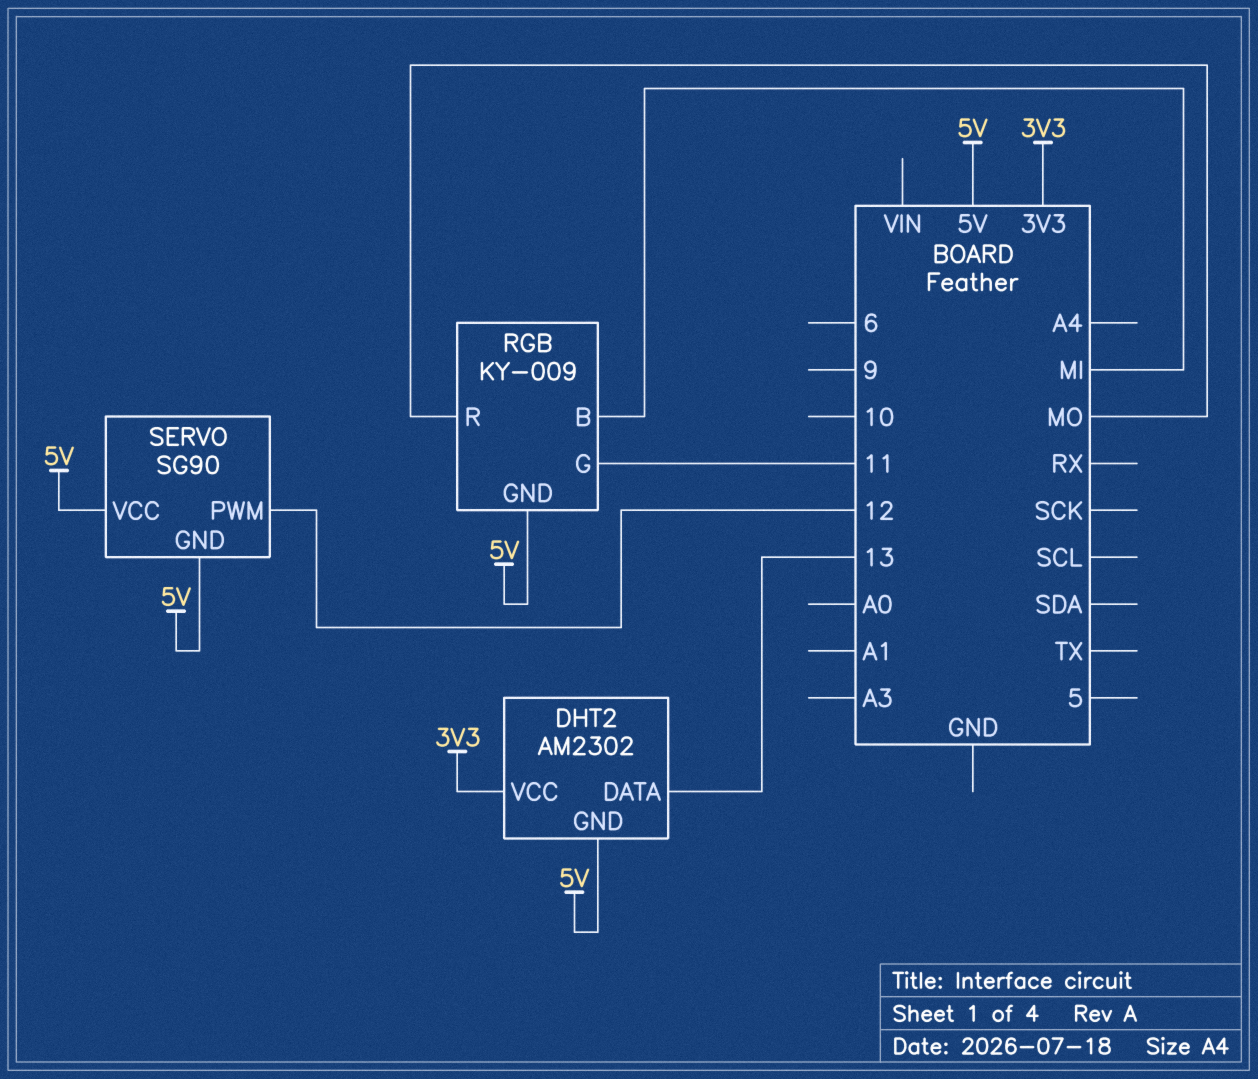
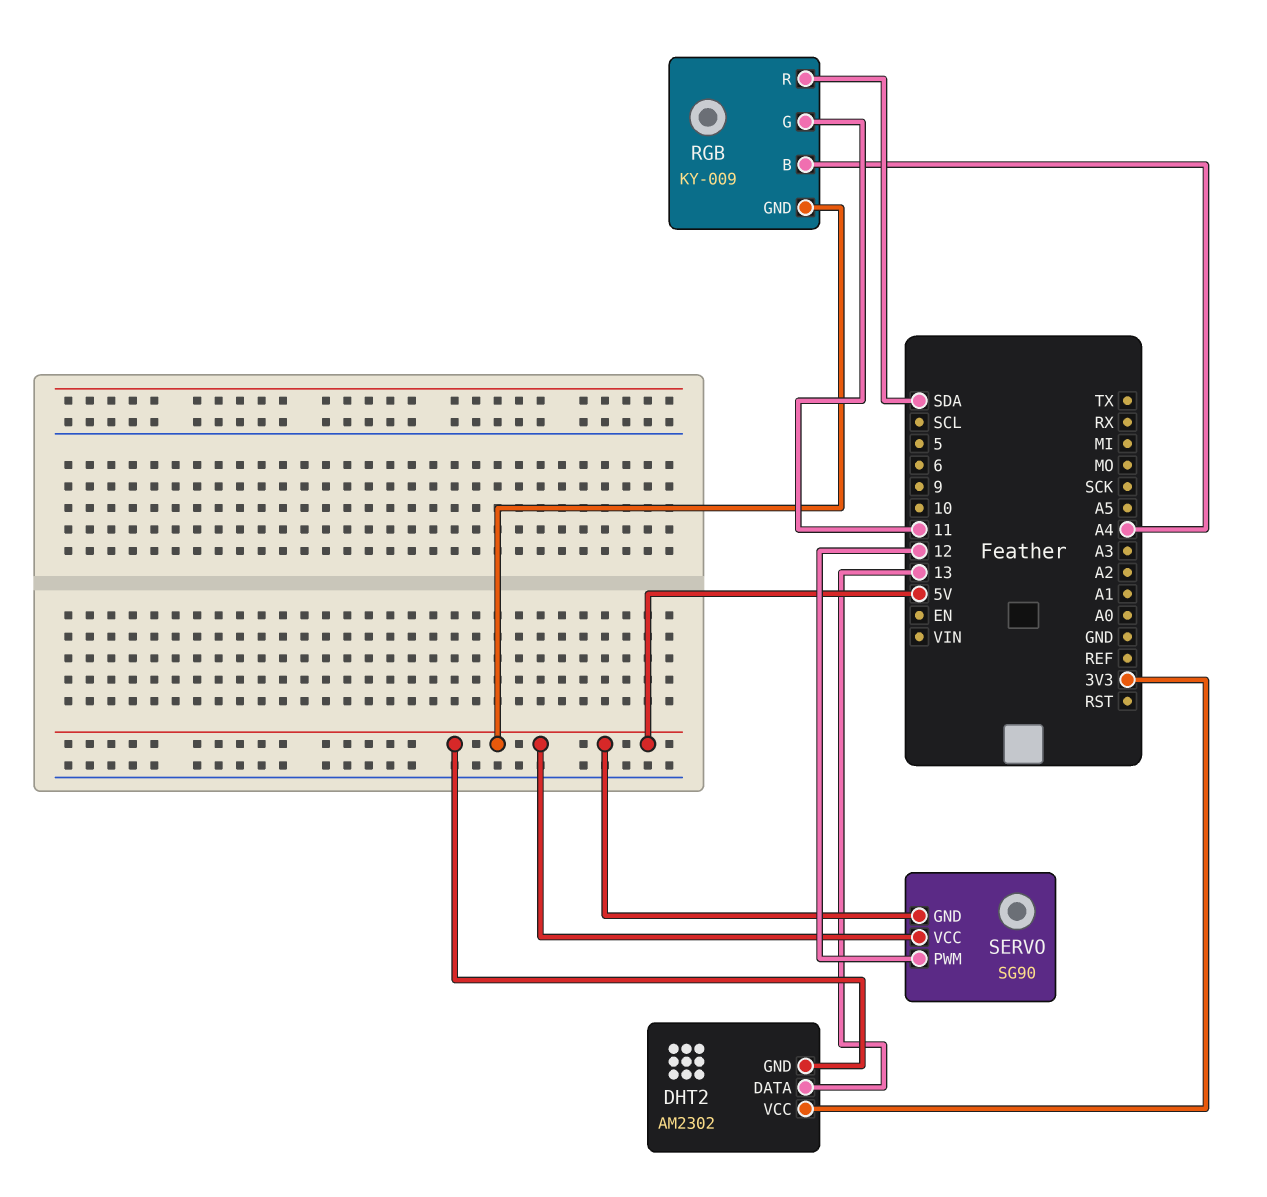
RGB pin B: MI -> A4
RGB pin R: MO -> SDA

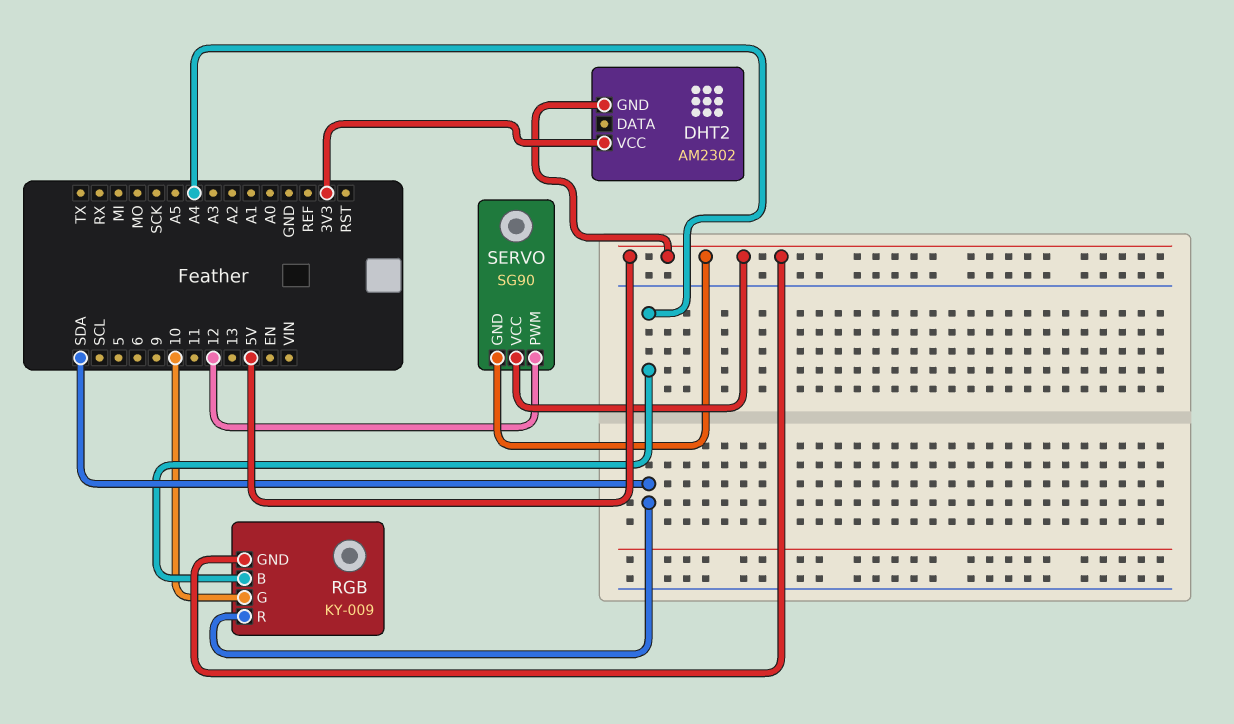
DHT2 pin DATA: 13 -> none
RGB pin G: 11 -> 10

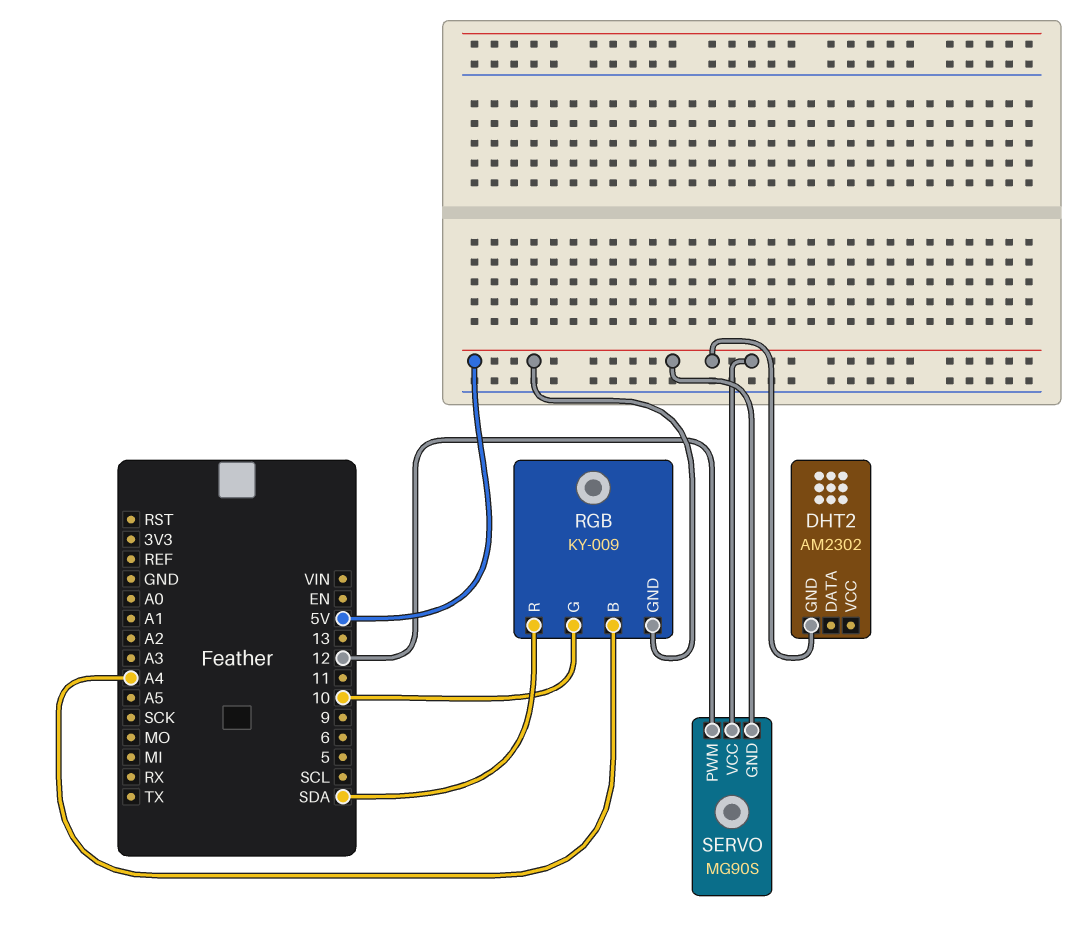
DHT2 pin VCC: 3V3 -> none
SERVO: SG90 -> MG90S

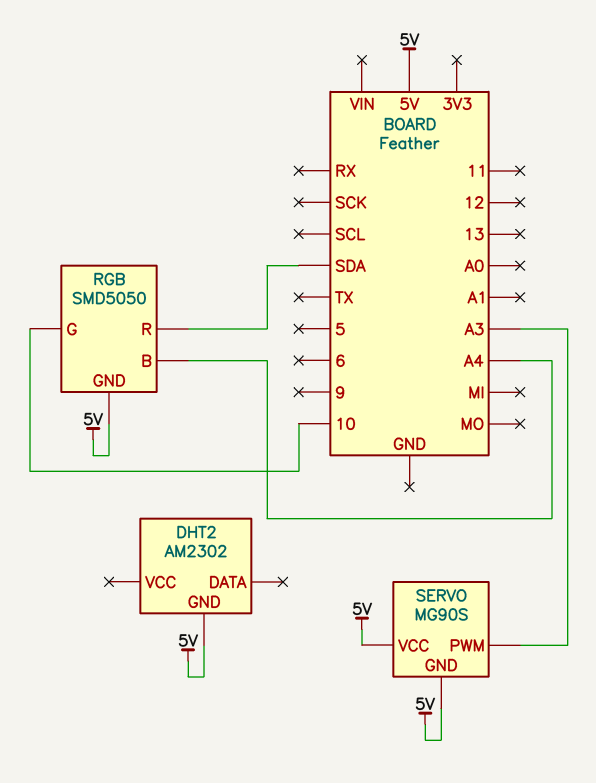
RGB: KY-009 -> SMD5050
SERVO pin PWM: 12 -> A3

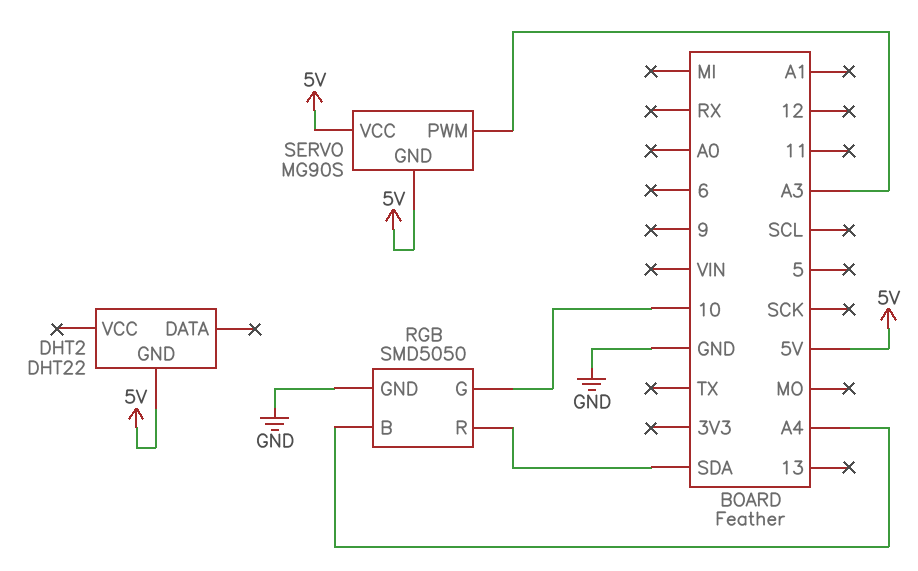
DHT2: AM2302 -> DHT22
RGB pin GND: 5V -> GND

